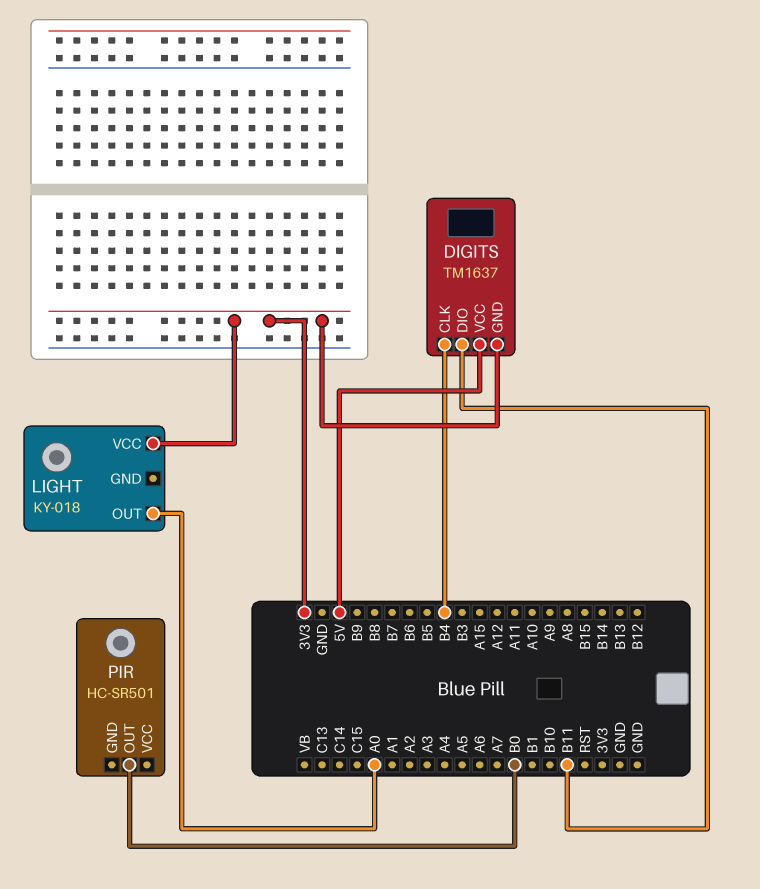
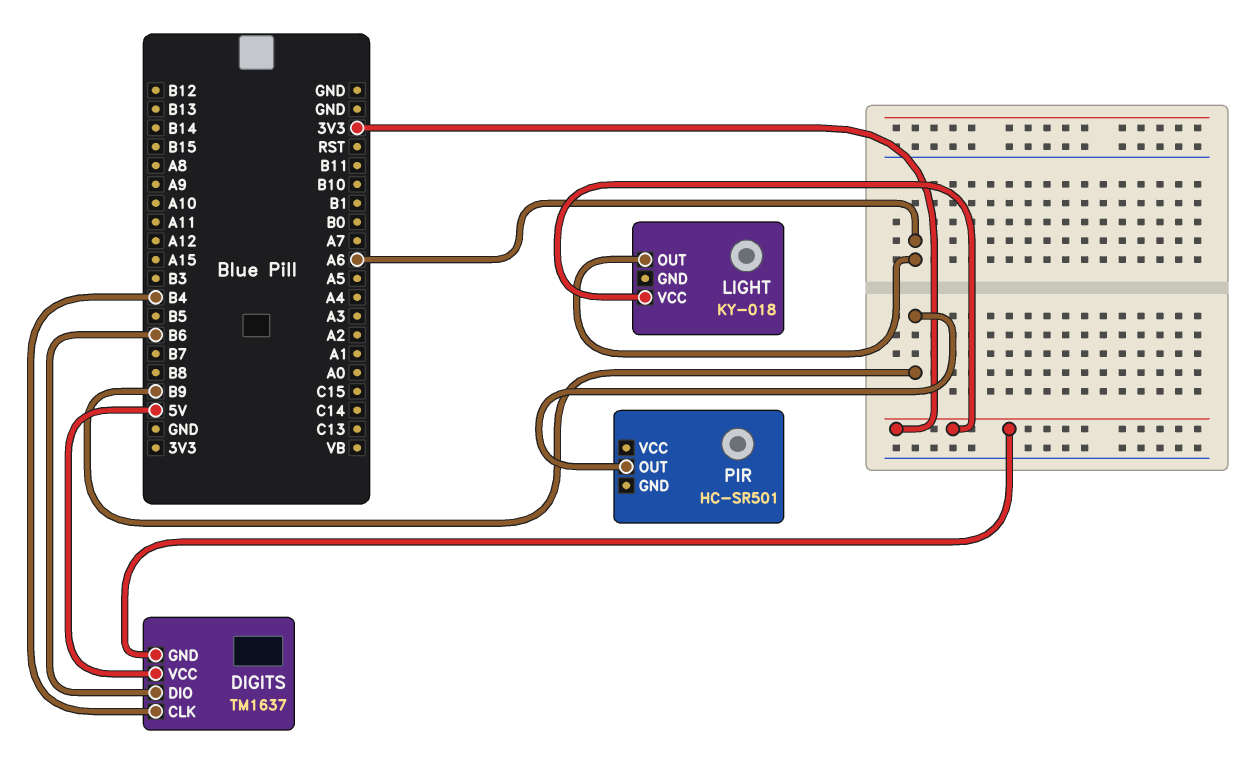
DIGITS pin DIO: B11 -> B6
LIGHT pin OUT: A0 -> A6
PIR pin OUT: B0 -> B9

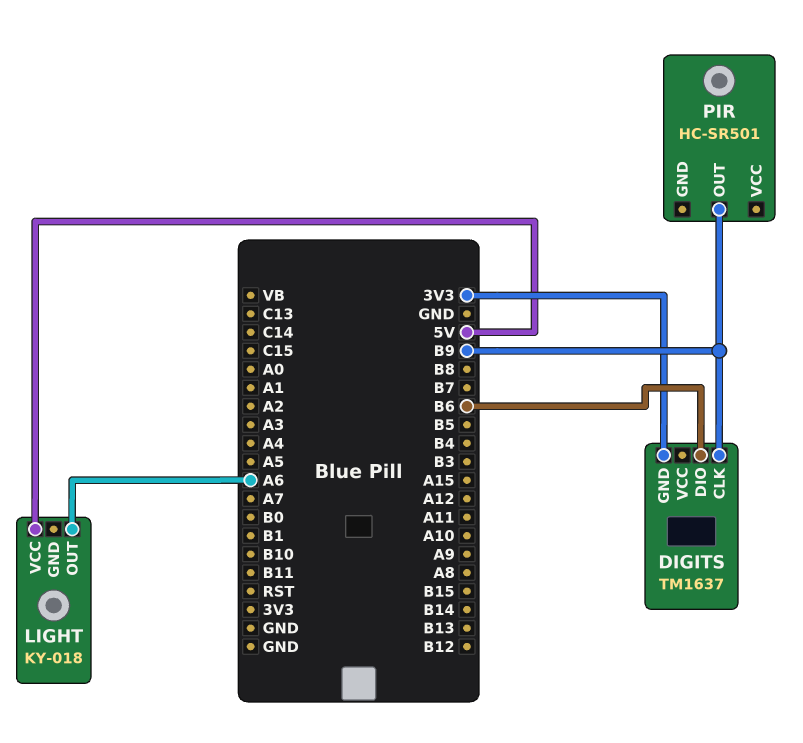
DIGITS pin CLK: B4 -> B9
DIGITS pin VCC: 5V -> none
LIGHT pin VCC: 3V3 -> 5V

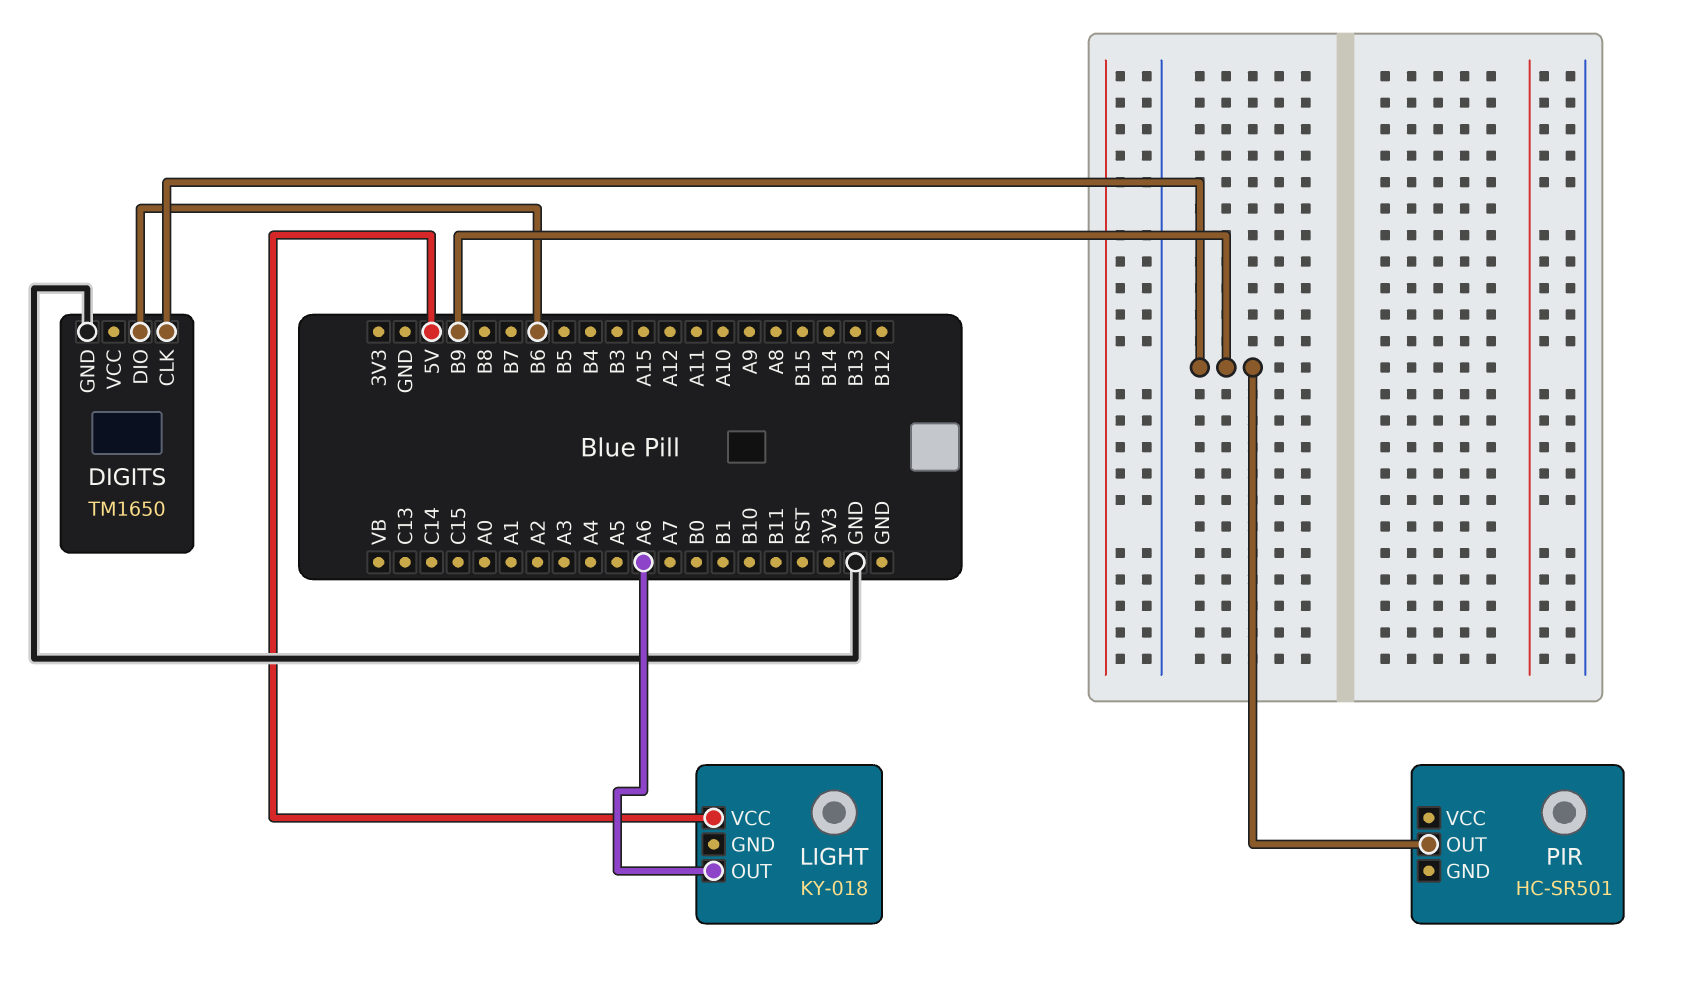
DIGITS: TM1637 -> TM1650
DIGITS pin GND: 3V3 -> GND

